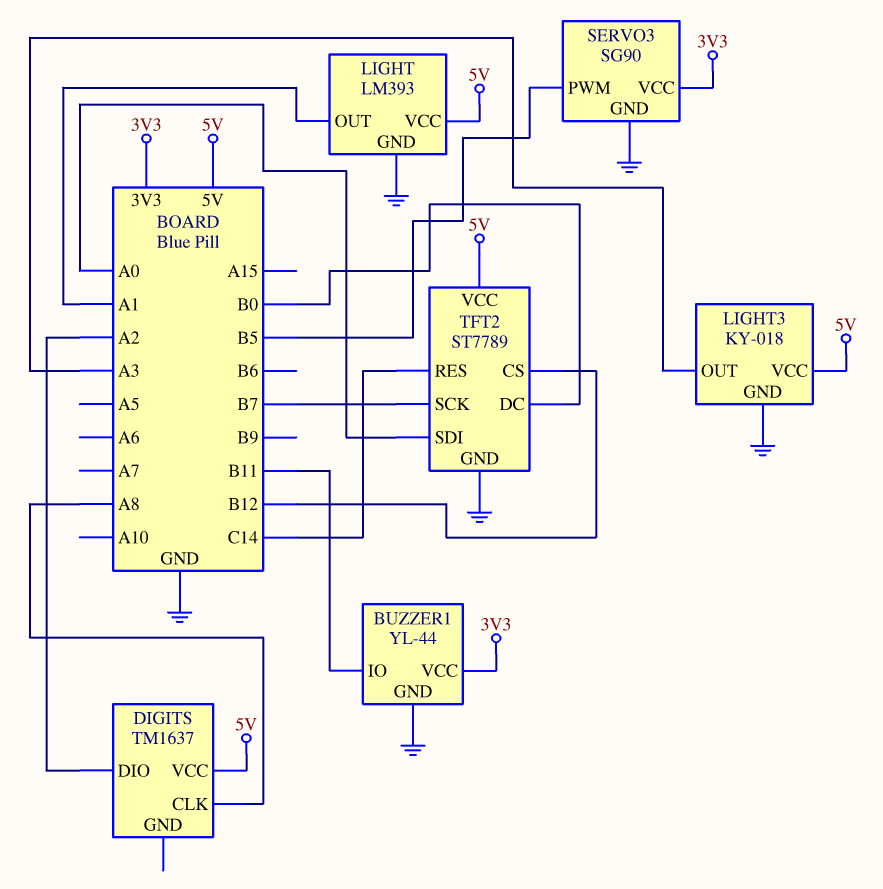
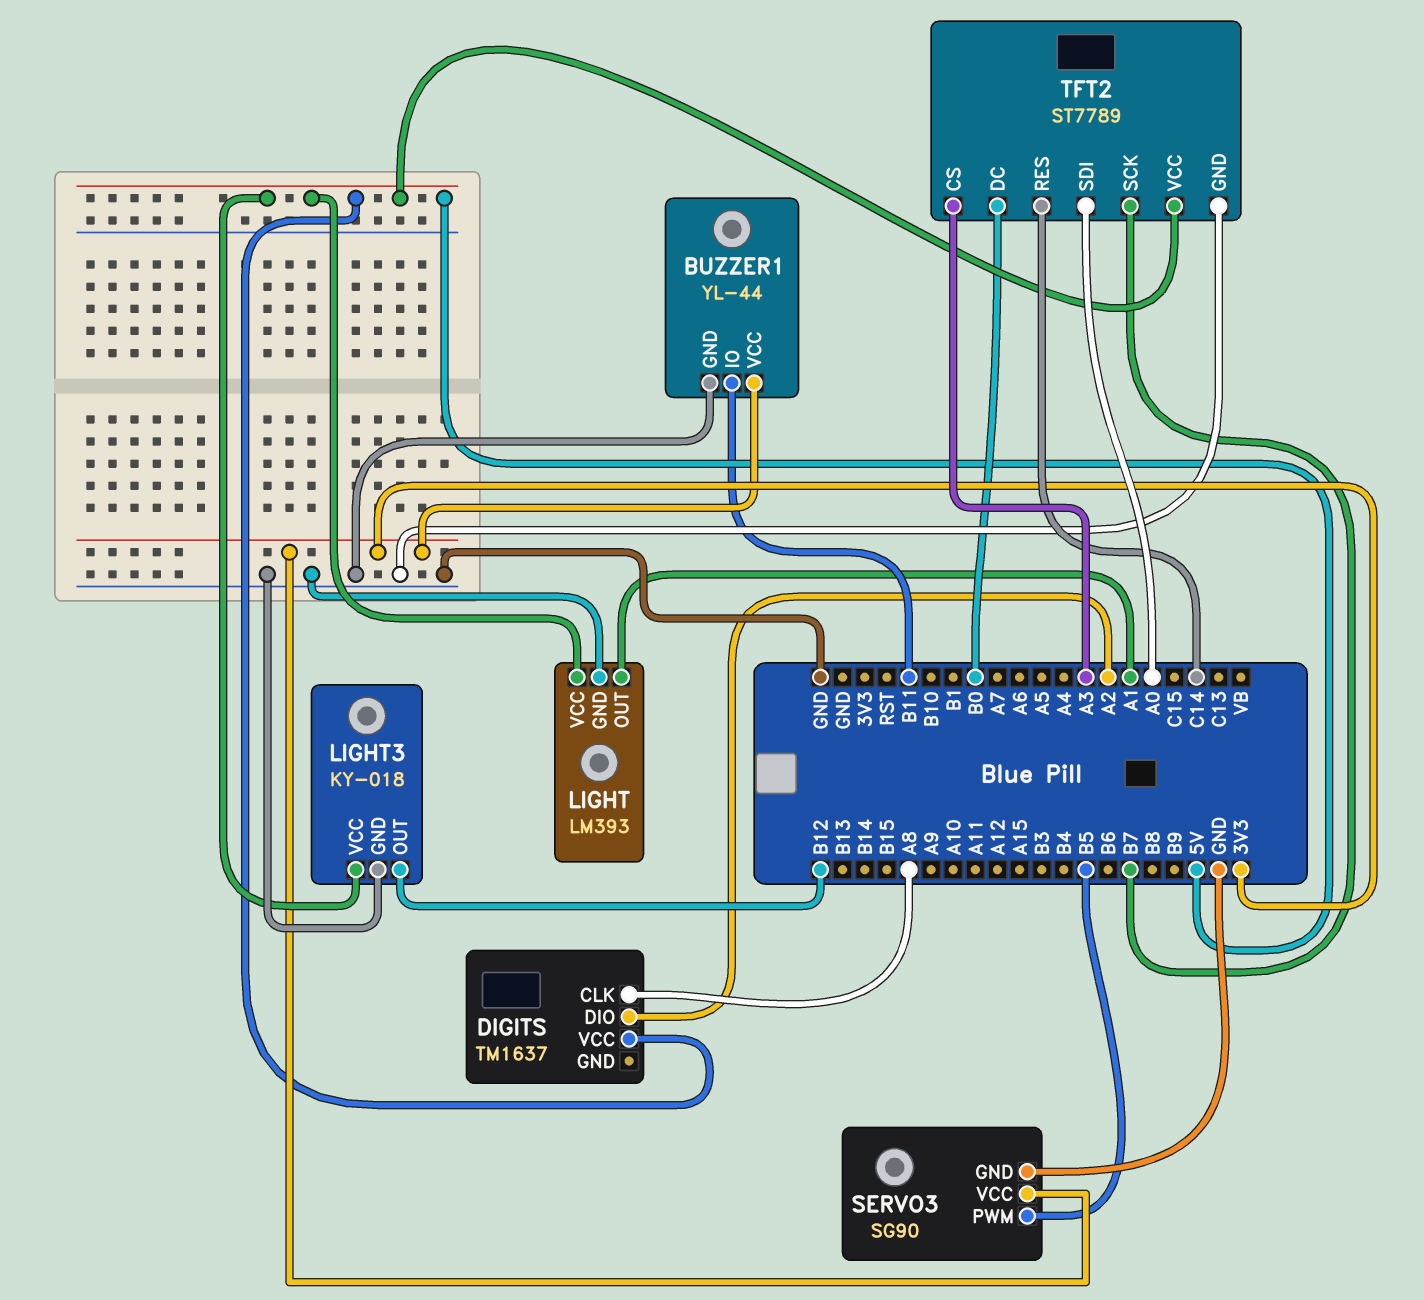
LIGHT3 pin OUT: A3 -> B12
TFT2 pin CS: B12 -> A3

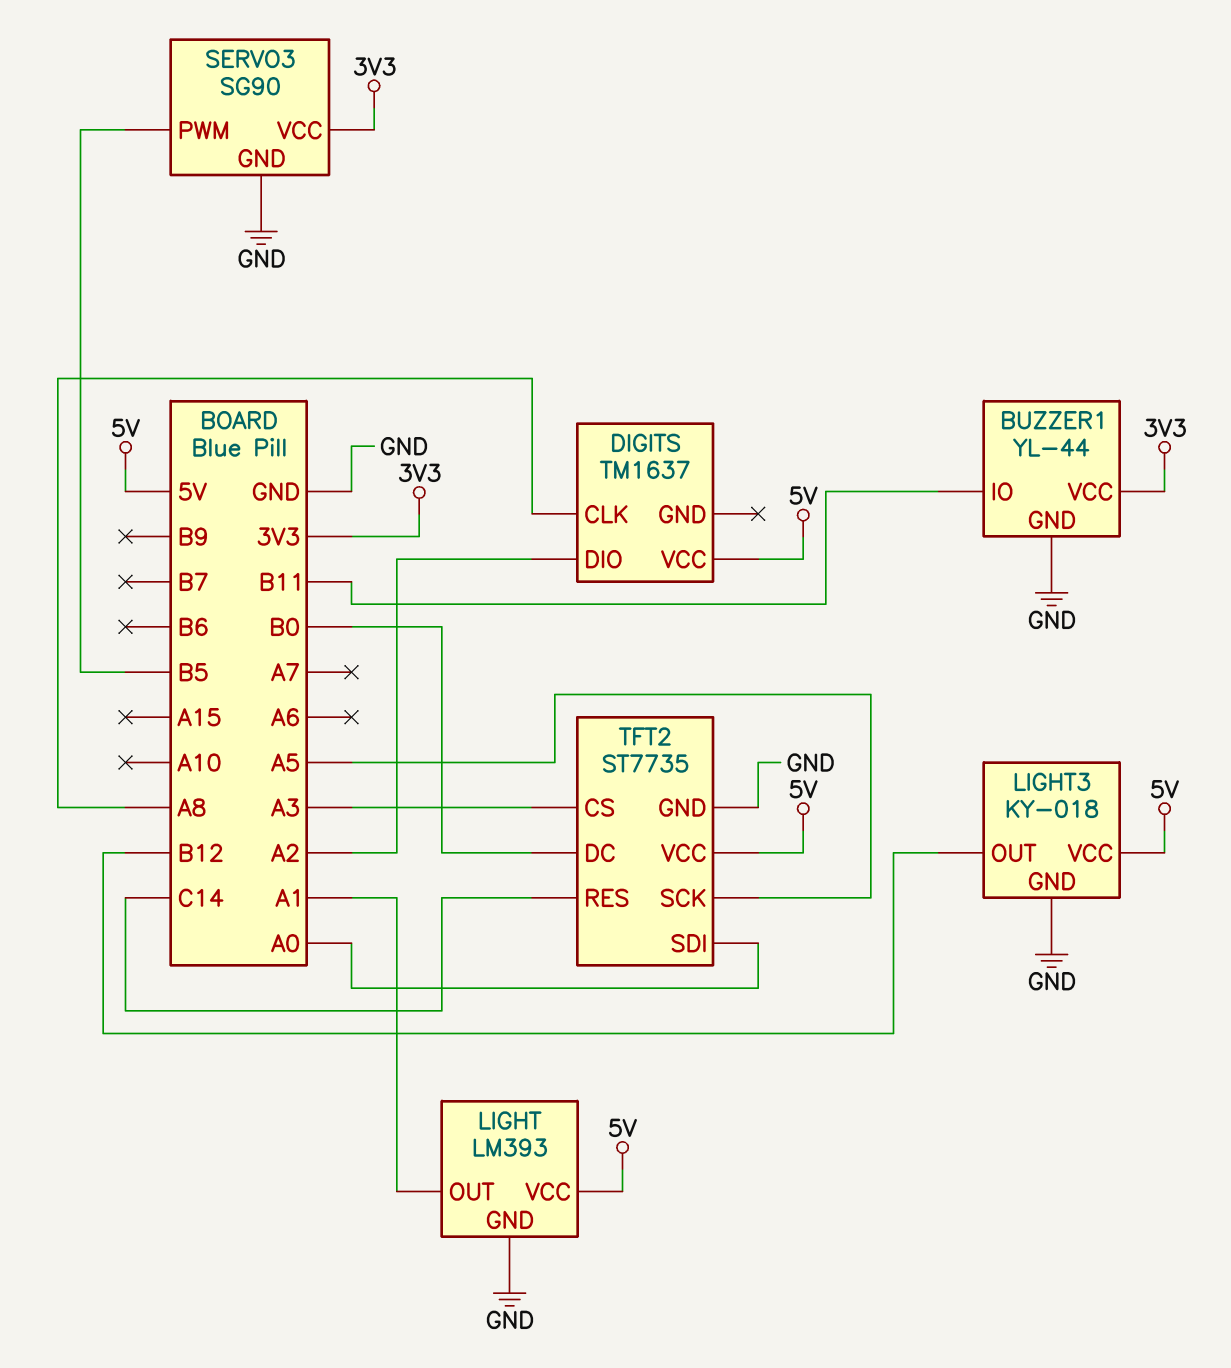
TFT2: ST7789 -> ST7735
TFT2 pin SCK: B7 -> A5

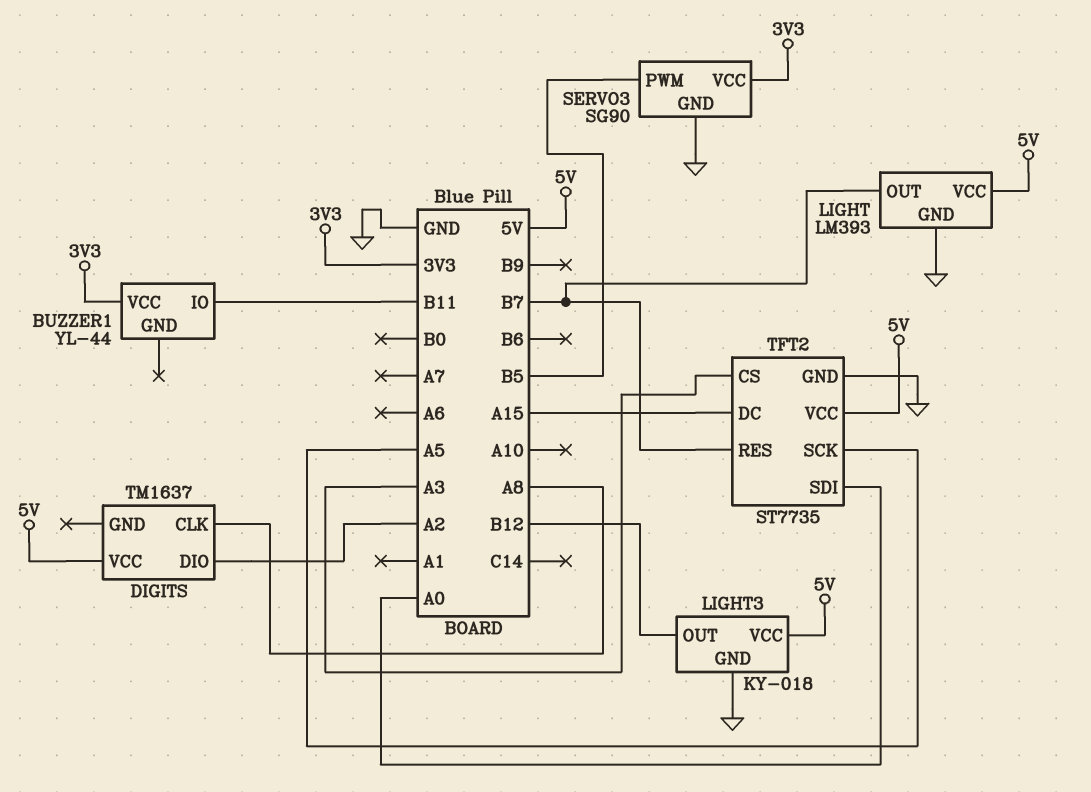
BUZZER1 pin GND: GND -> none
LIGHT pin OUT: A1 -> B7
TFT2 pin DC: B0 -> A15
TFT2 pin RES: C14 -> B7

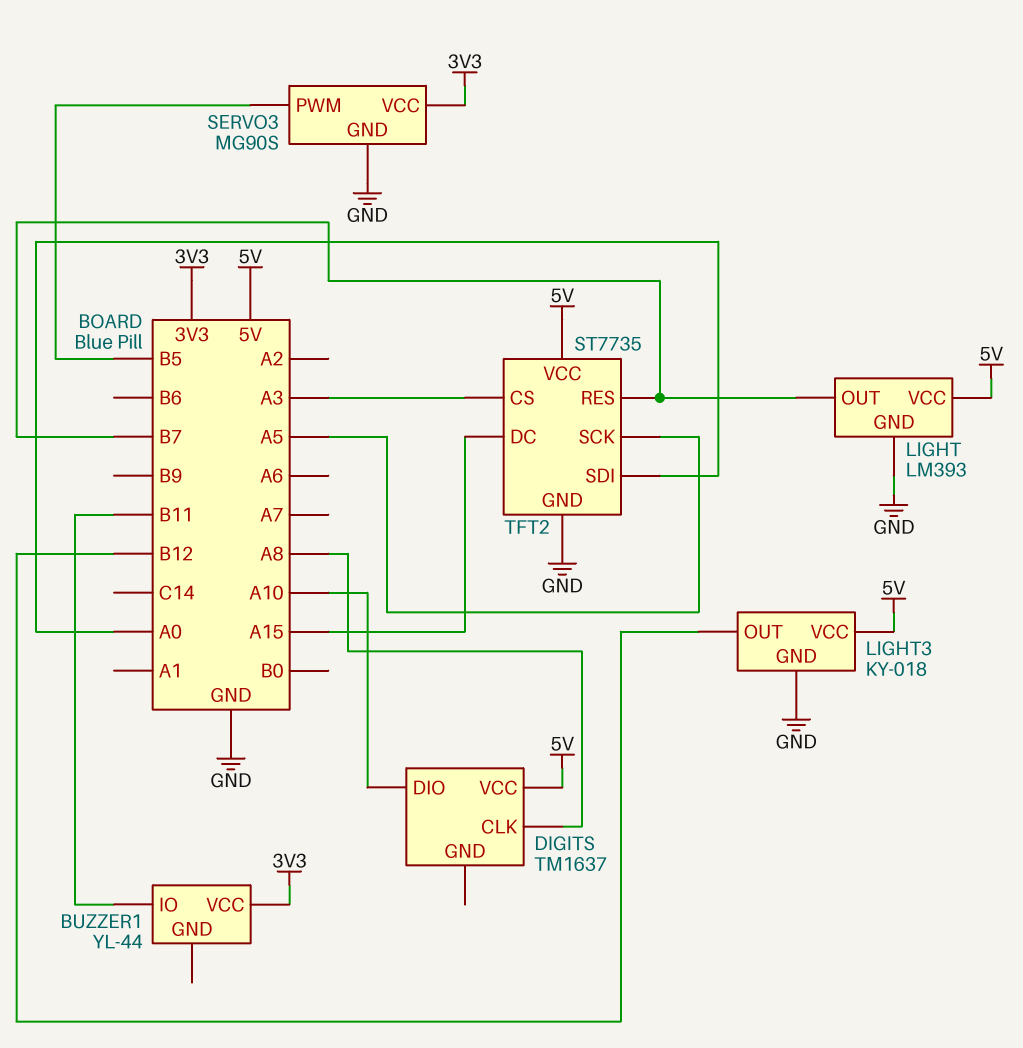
DIGITS pin DIO: A2 -> A10
SERVO3: SG90 -> MG90S

